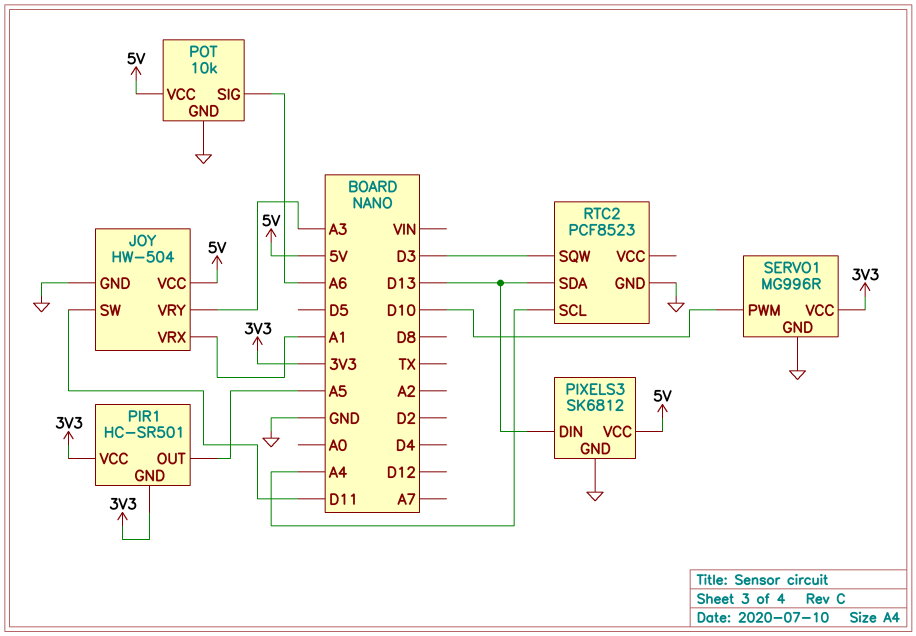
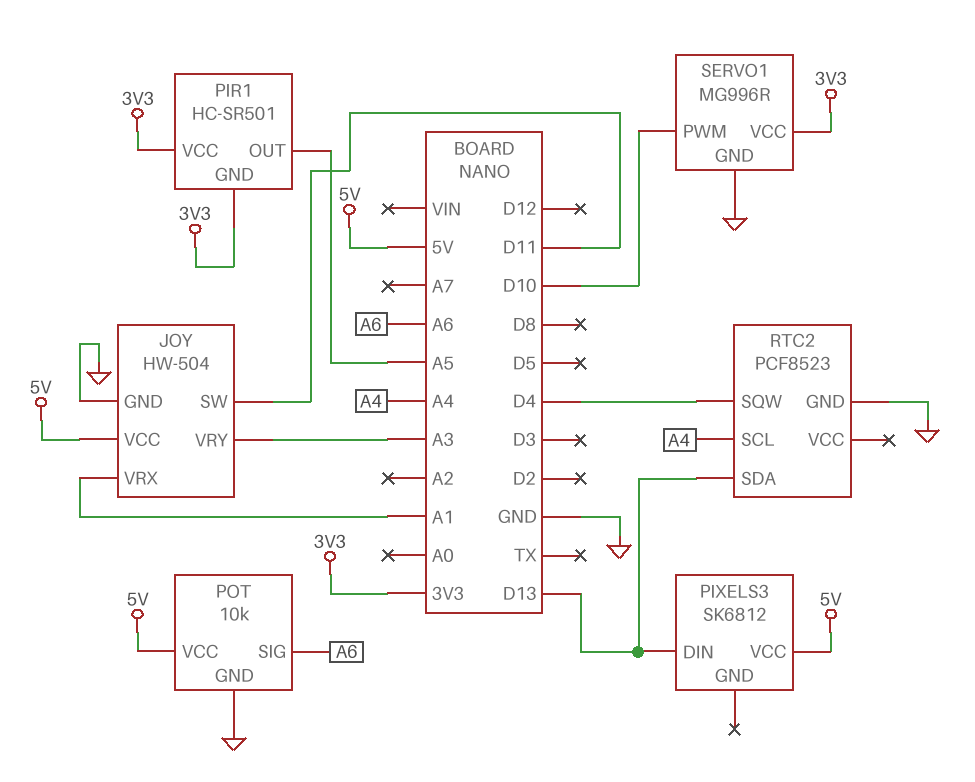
PIXELS3 pin GND: GND -> none
RTC2 pin SQW: D3 -> D4

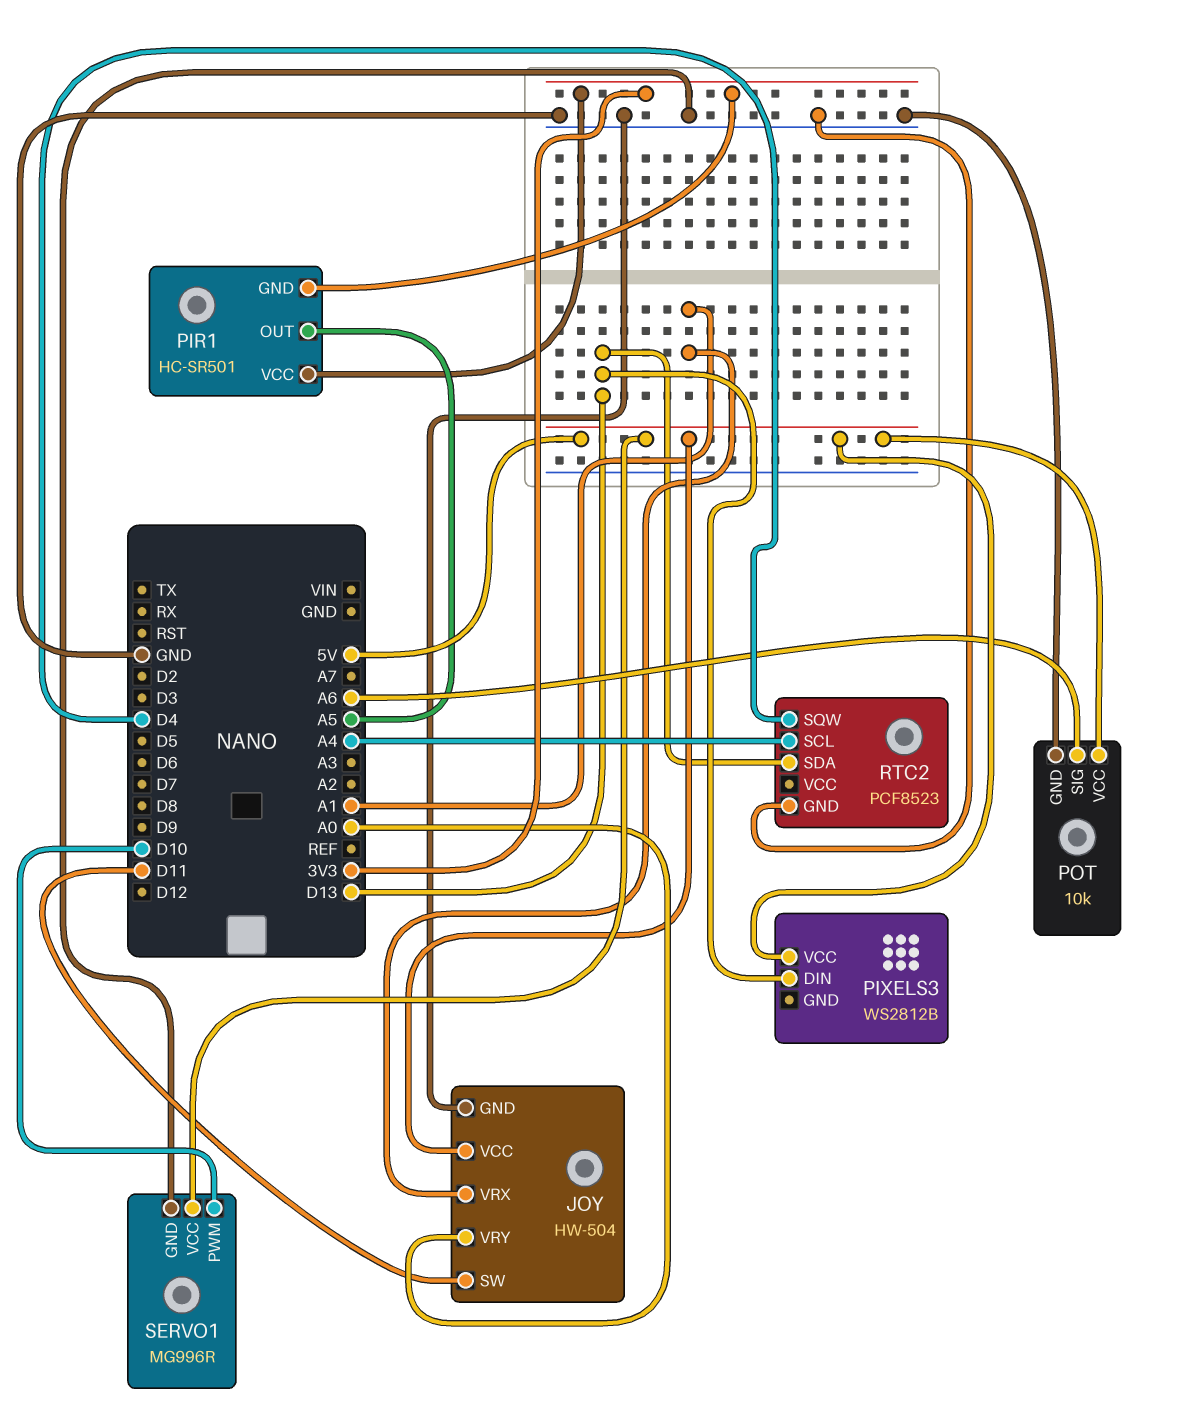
JOY pin VRY: A3 -> A0
PIXELS3: SK6812 -> WS2812B
SERVO1 pin VCC: 3V3 -> 5V

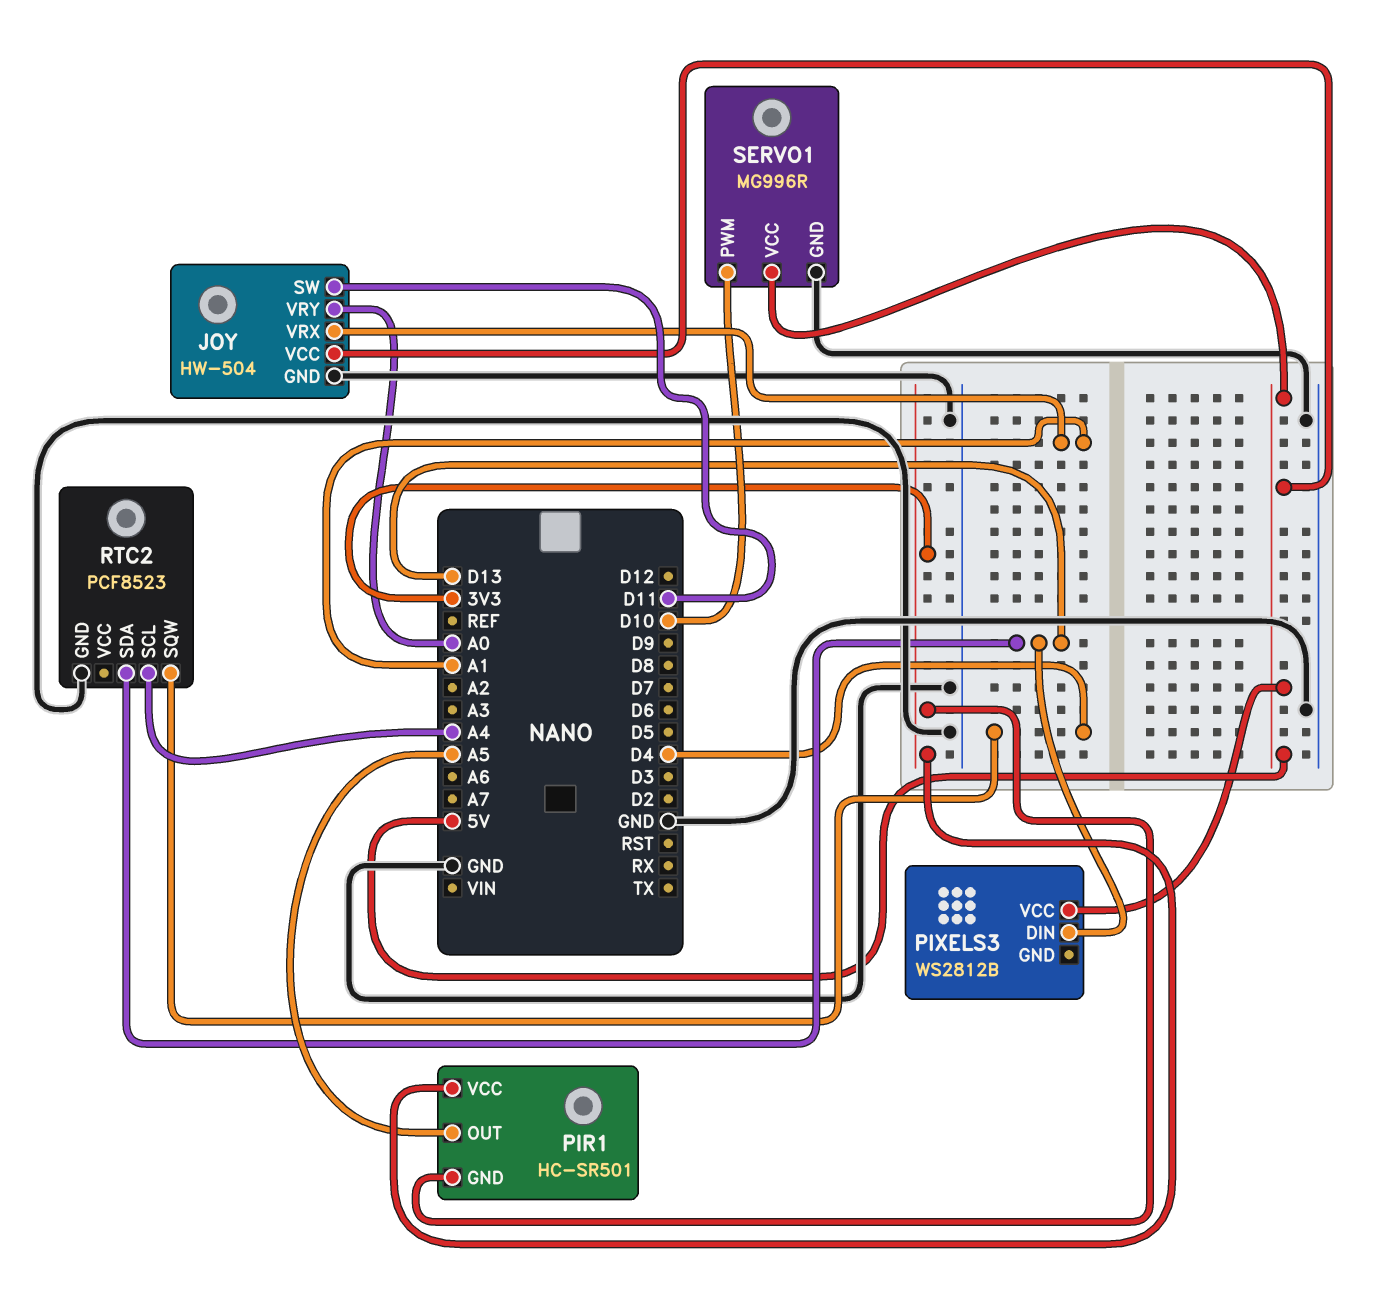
POT: 10k -> none
POT pin GND: GND -> none
POT pin SIG: A6 -> none
POT pin VCC: 5V -> none

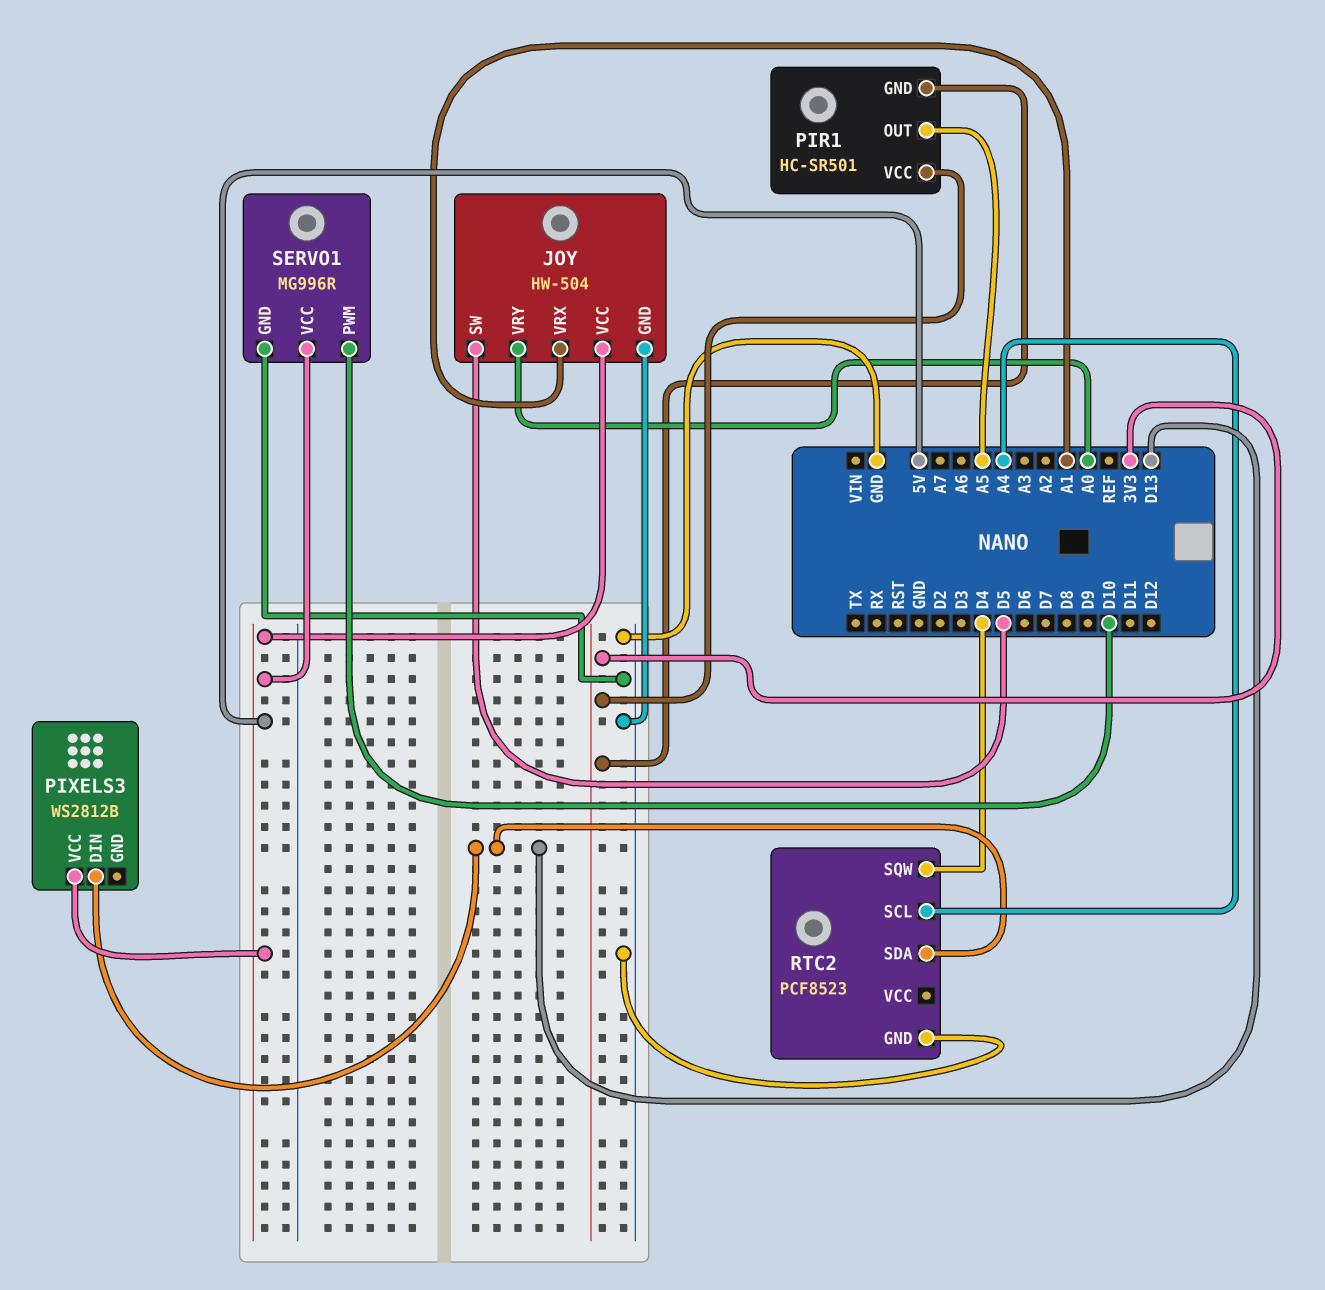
JOY pin SW: D11 -> D5

